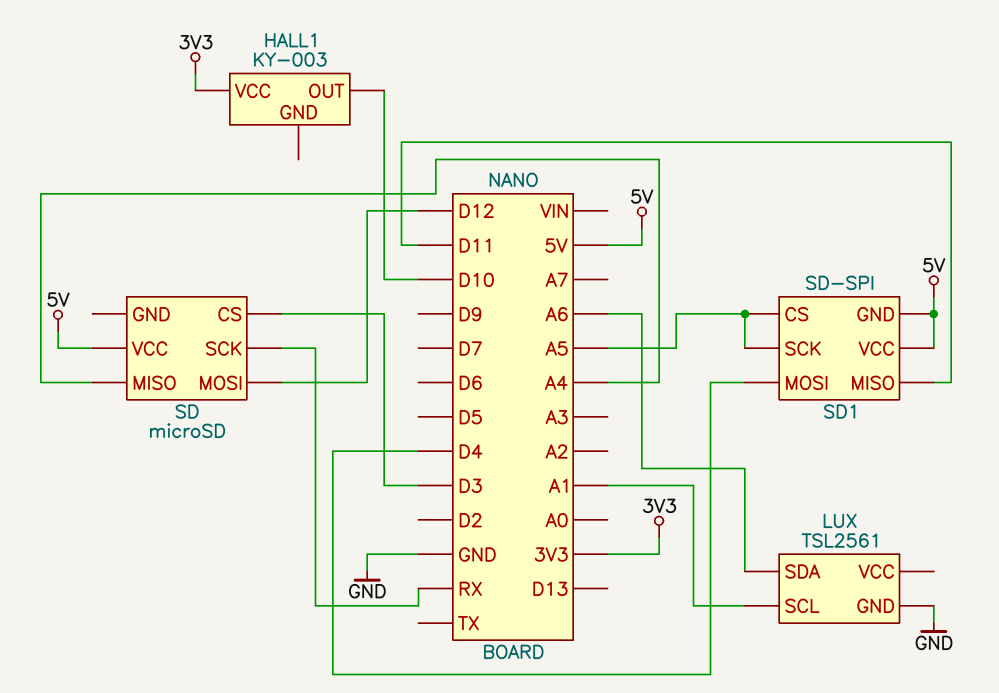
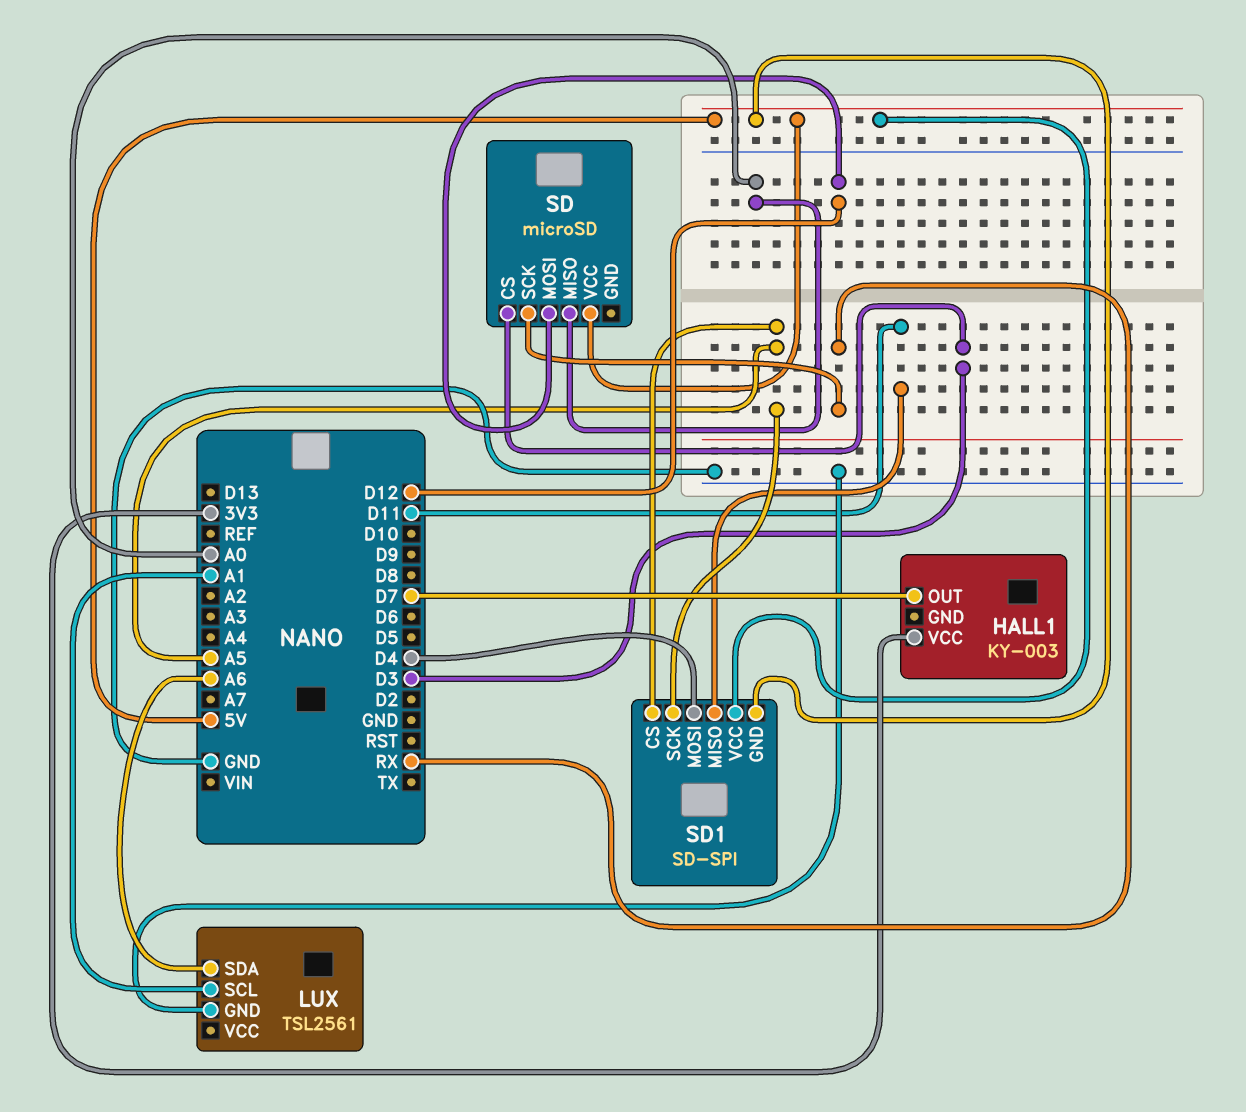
HALL1 pin OUT: D10 -> D7
SD pin MISO: A4 -> A0

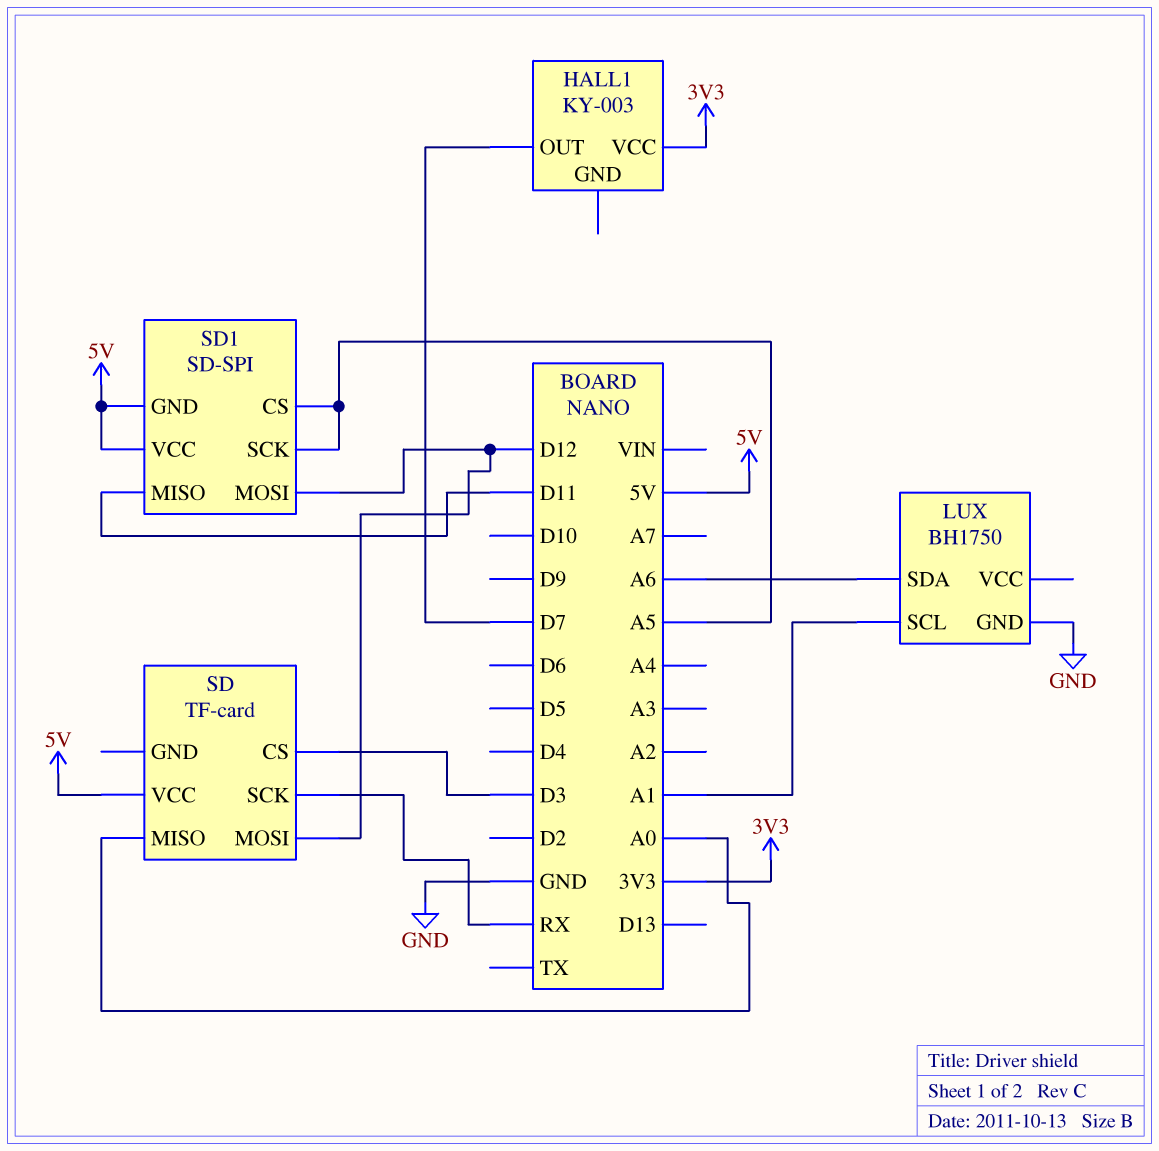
LUX: TSL2561 -> BH1750
SD: microSD -> TF-card
SD1 pin MOSI: D4 -> D12

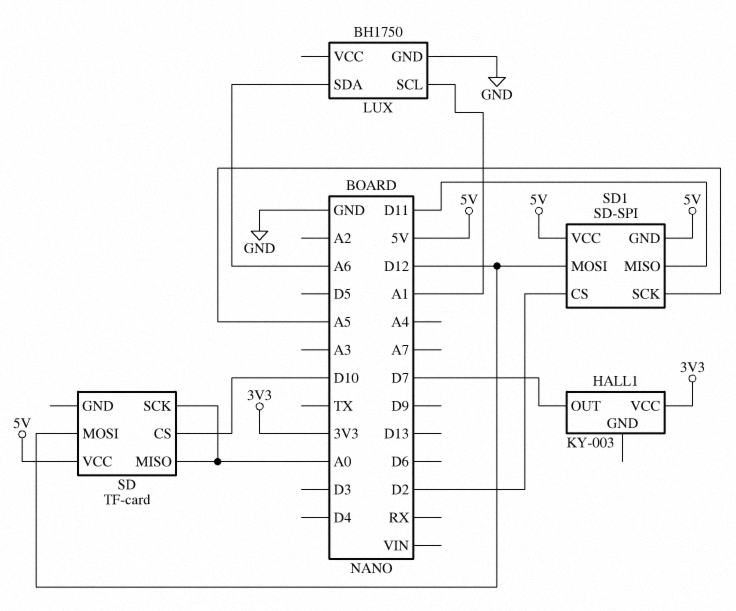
SD pin CS: D3 -> D10
SD pin SCK: RX -> A0
SD1 pin CS: A5 -> D2

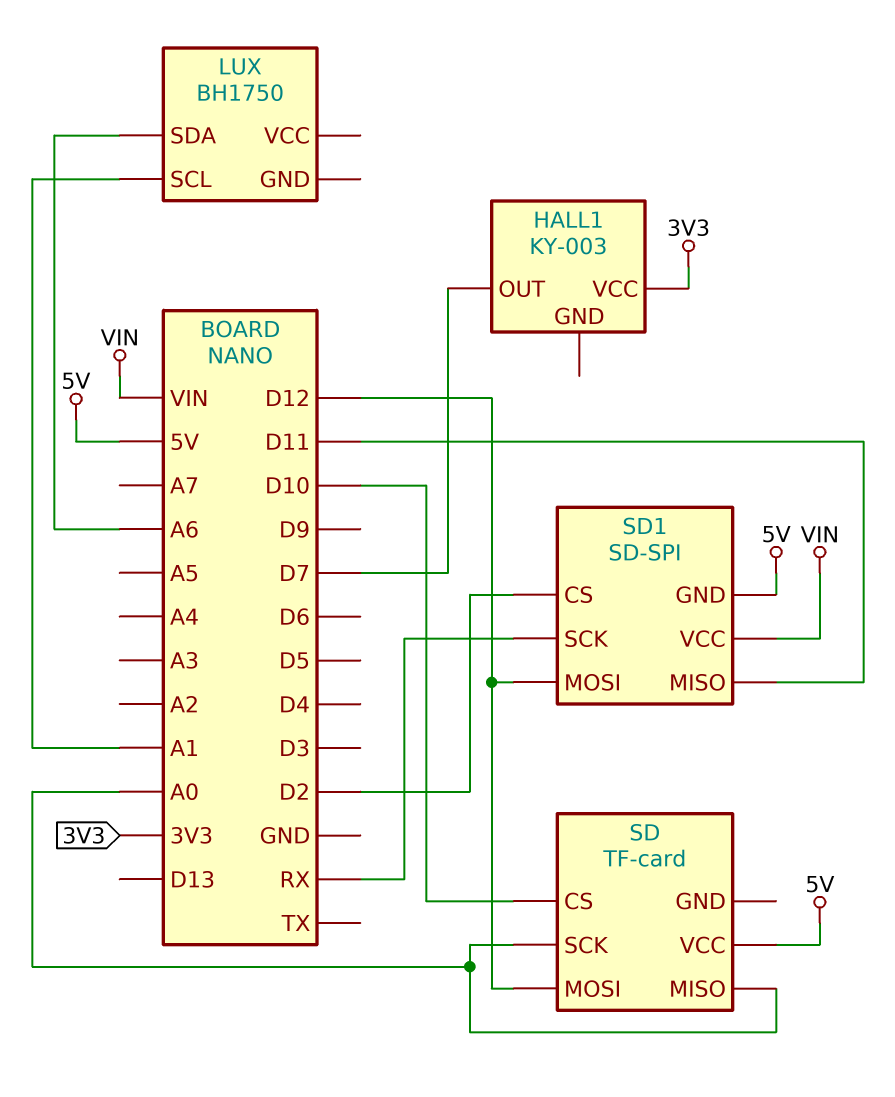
LUX pin GND: GND -> none
SD1 pin SCK: A5 -> RX
SD1 pin VCC: 5V -> VIN

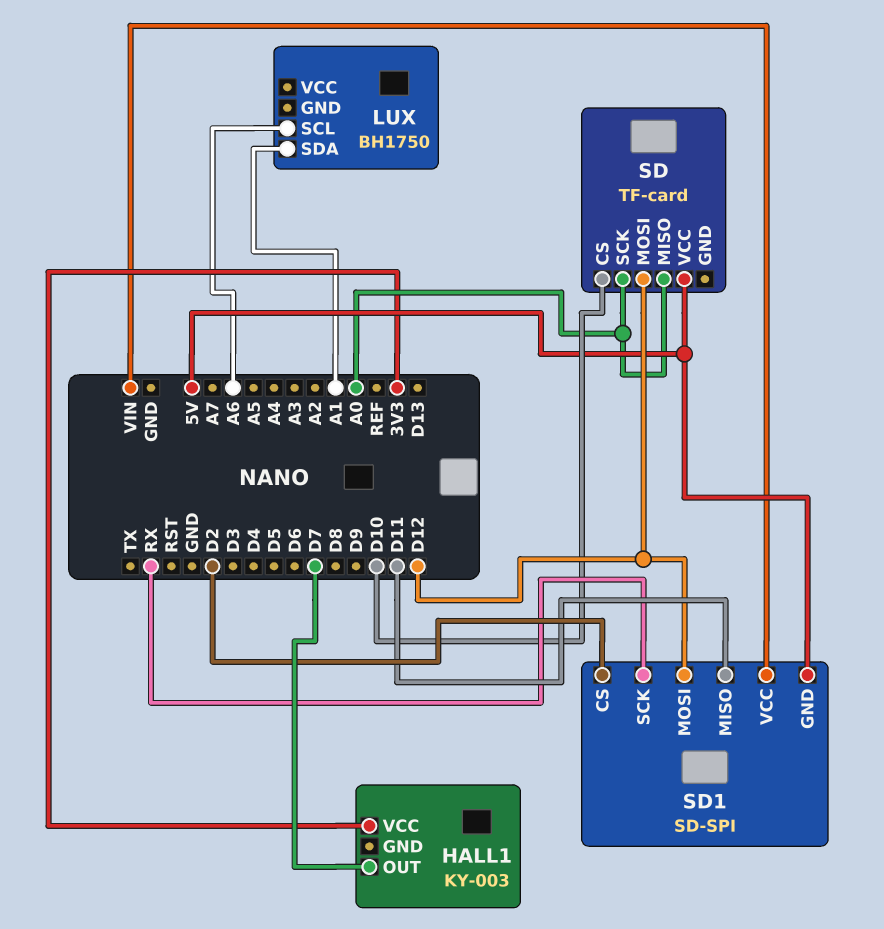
LUX pin SCL: A1 -> A6
LUX pin SDA: A6 -> A1

